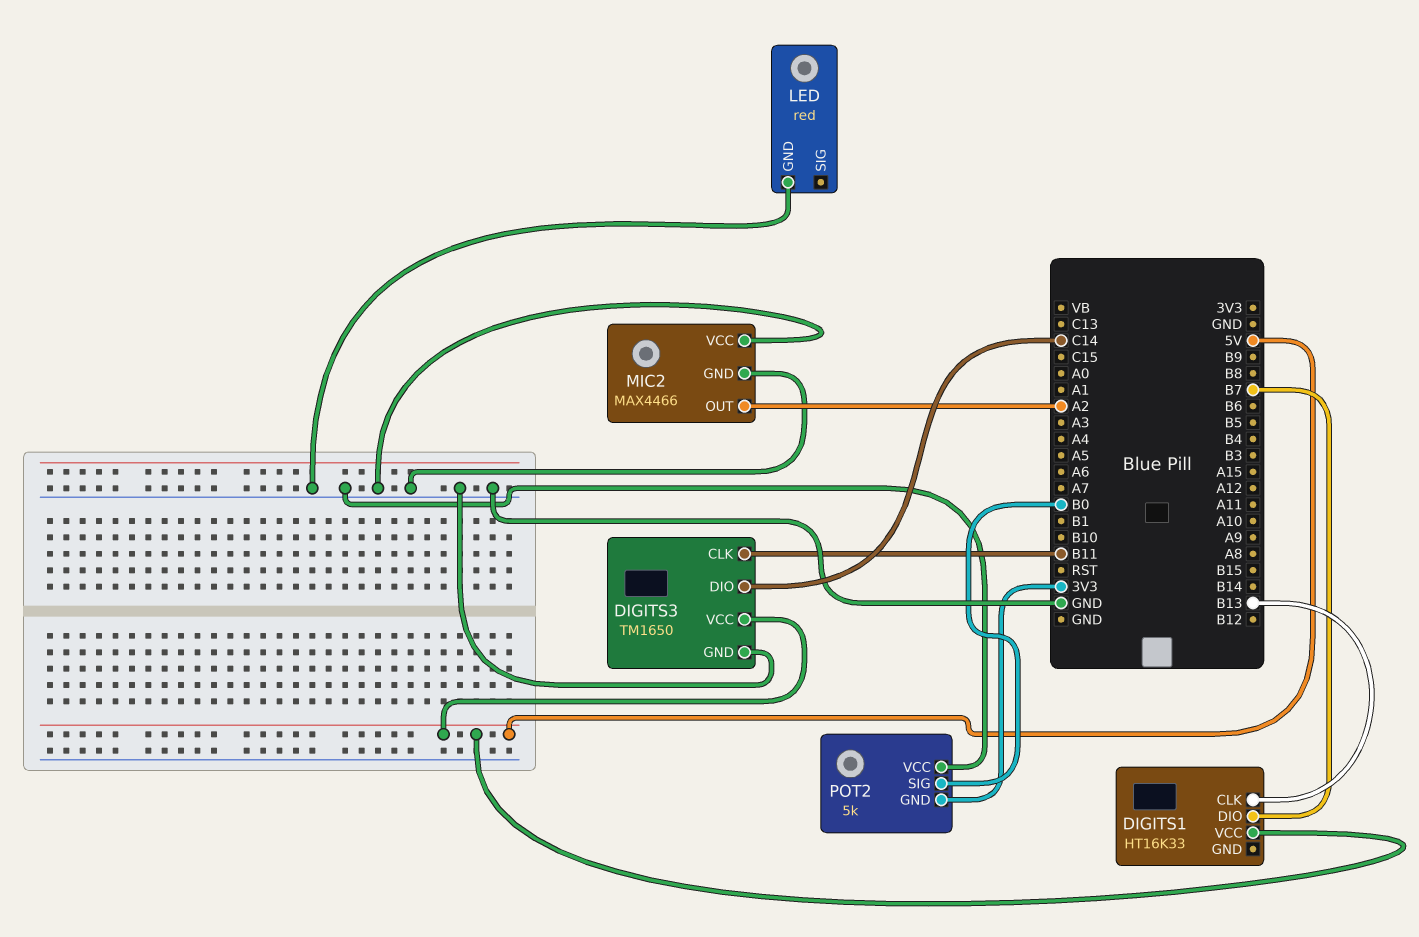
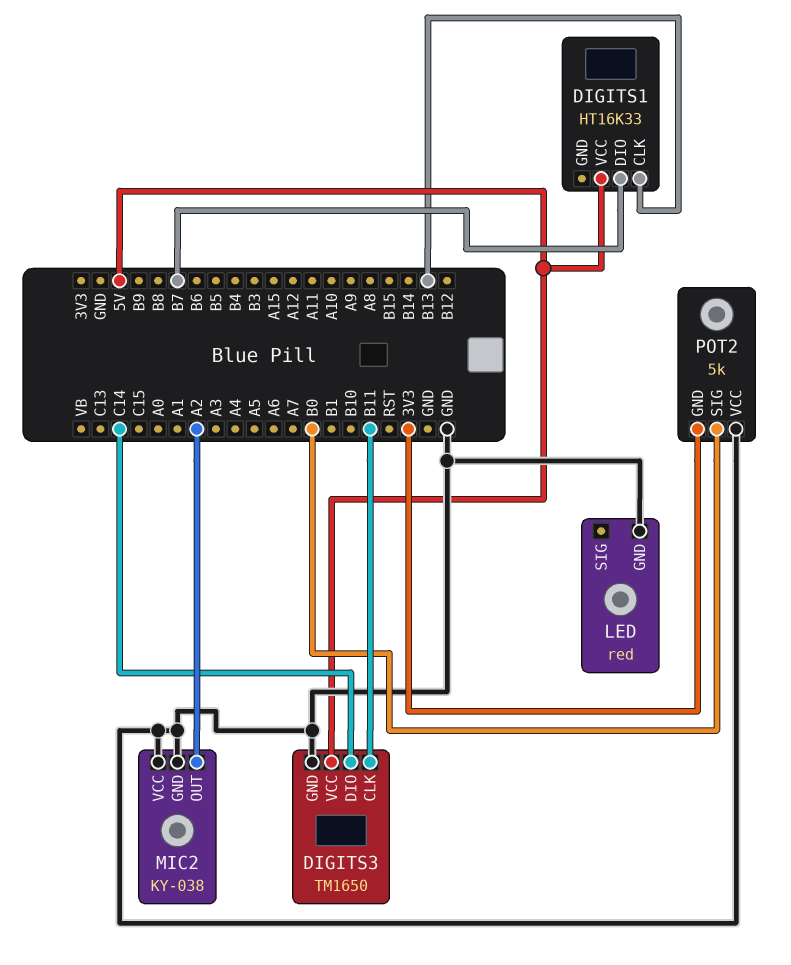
MIC2: MAX4466 -> KY-038

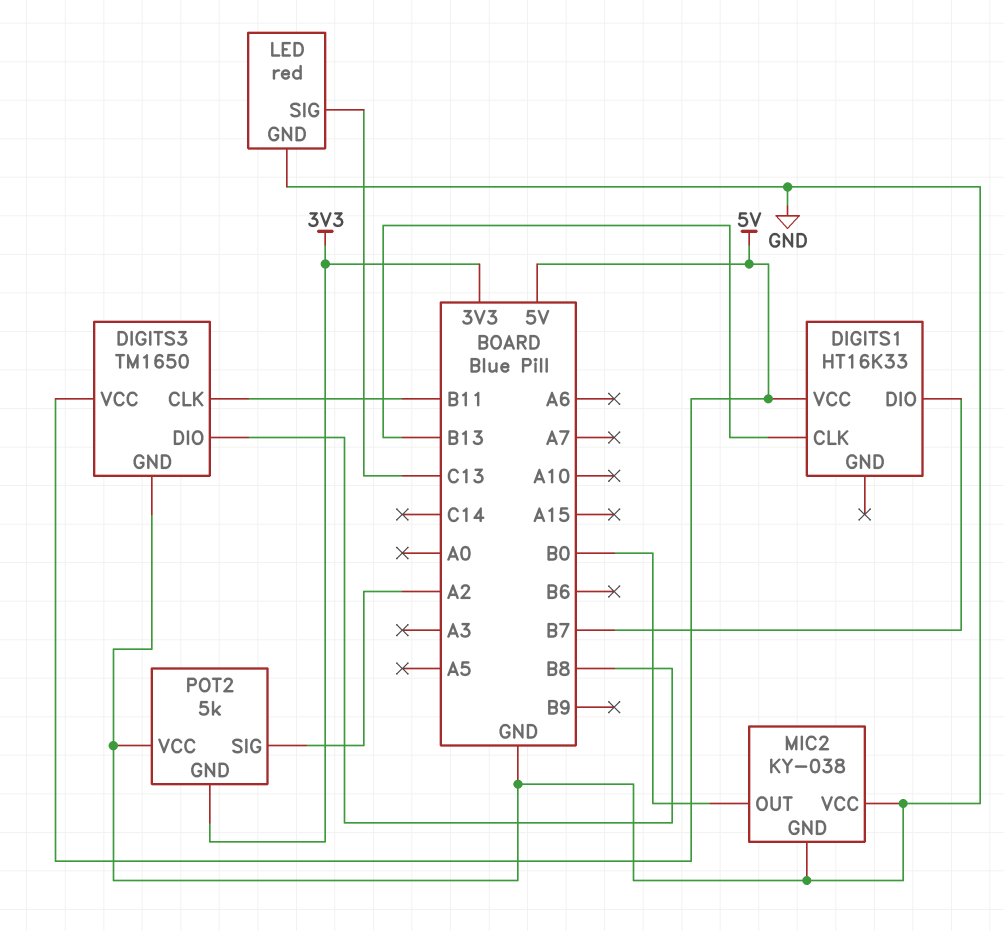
DIGITS3 pin DIO: C14 -> B8
LED pin SIG: none -> C13
MIC2 pin OUT: A2 -> B0
POT2 pin SIG: B0 -> A2

